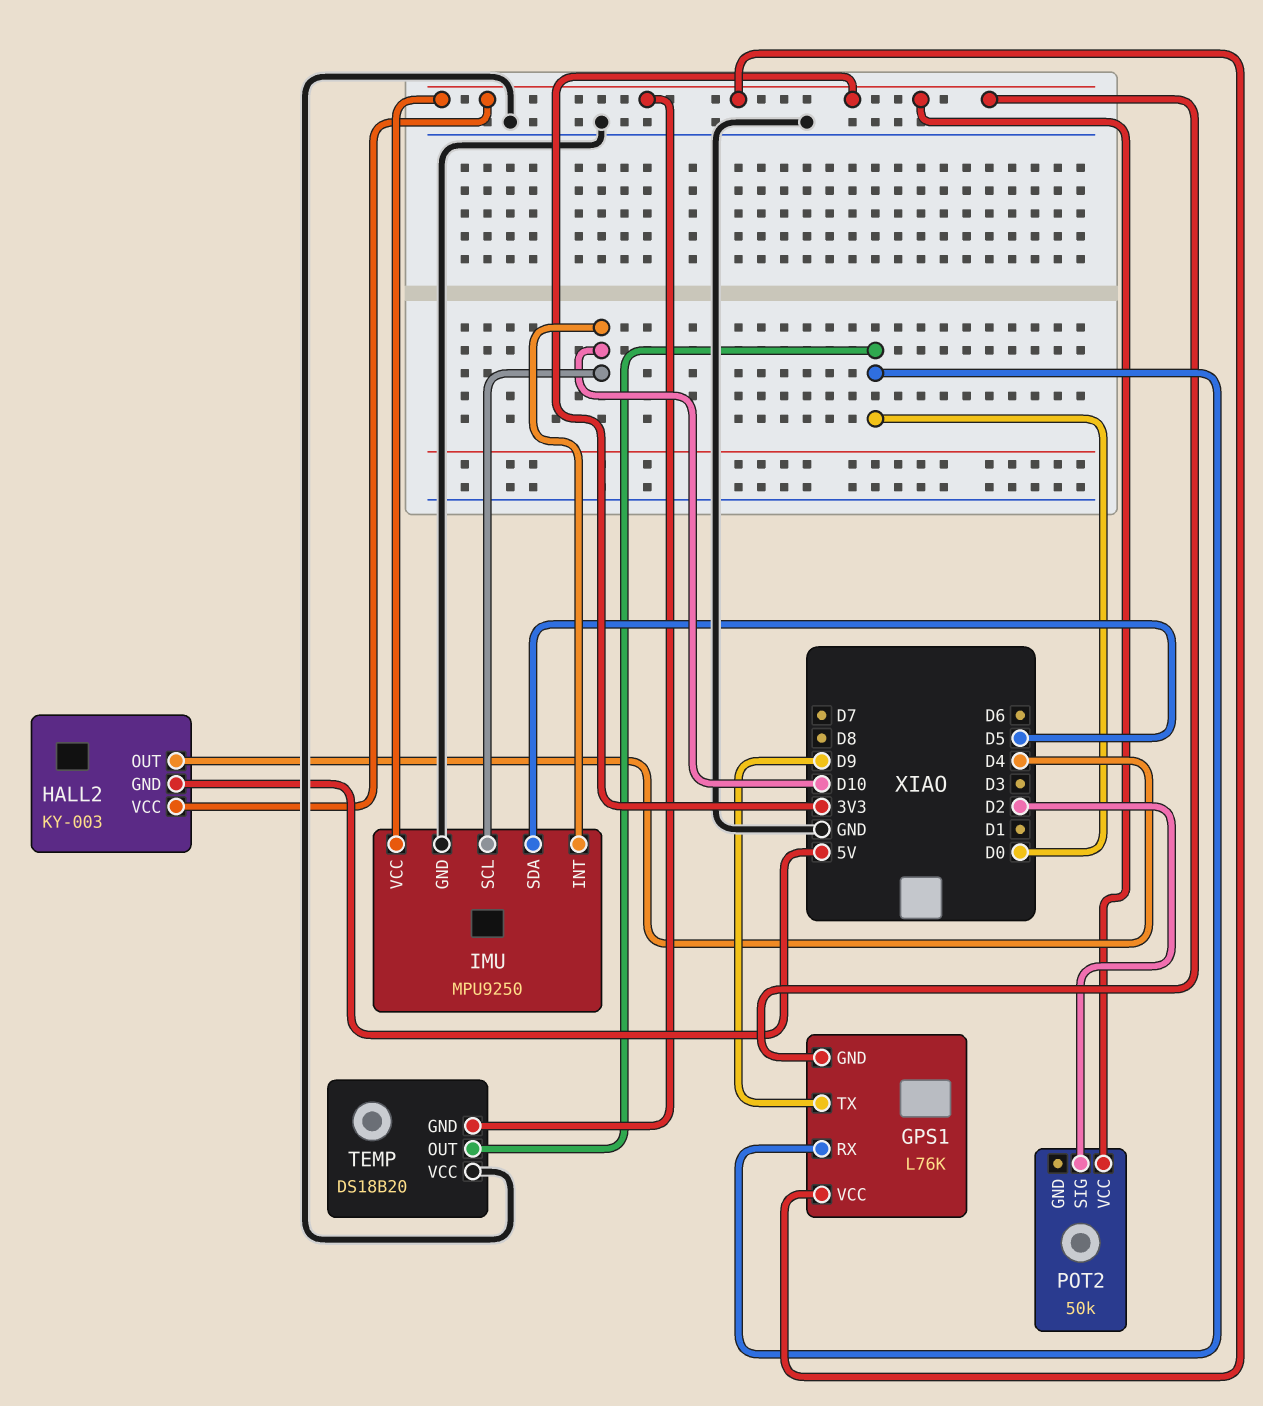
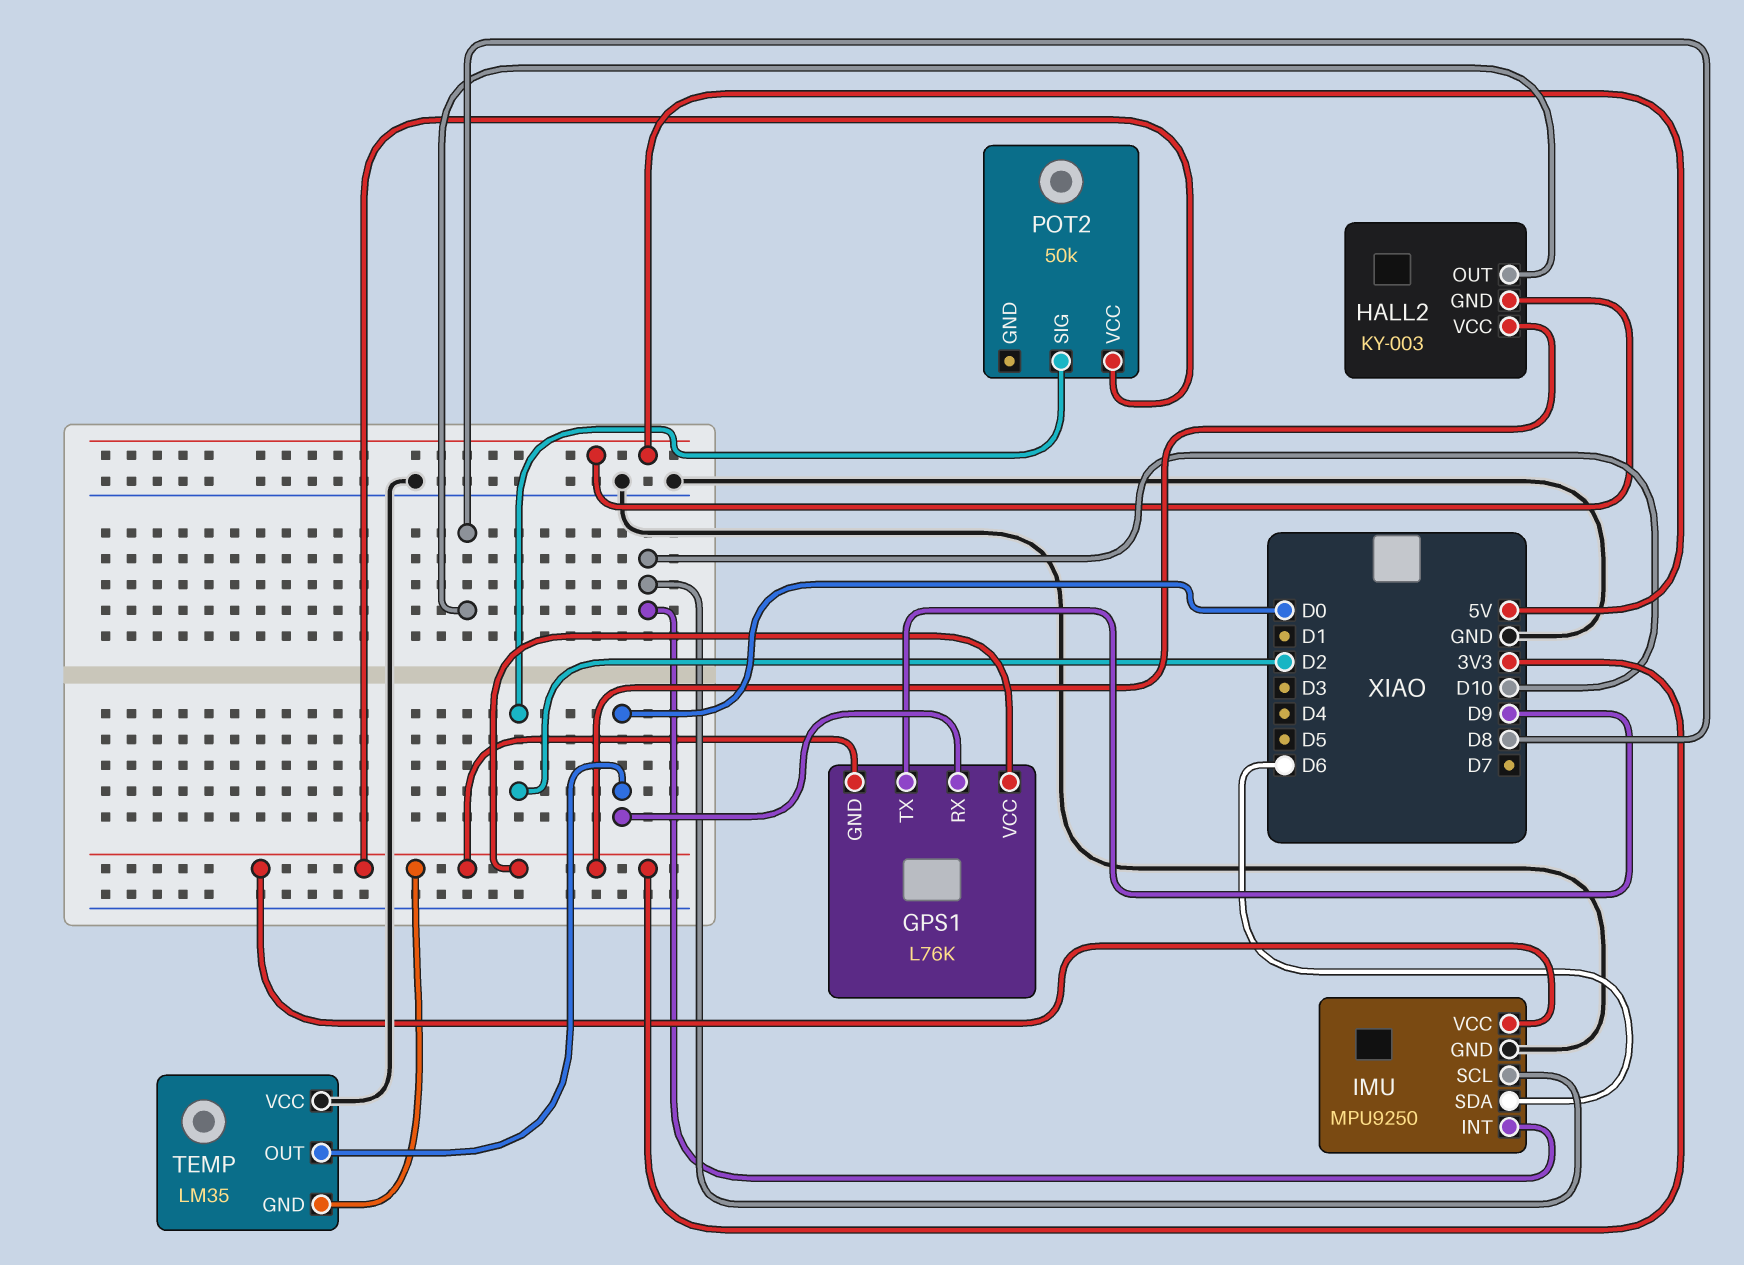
HALL2 pin OUT: D4 -> D8
IMU pin SDA: D5 -> D6
TEMP: DS18B20 -> LM35

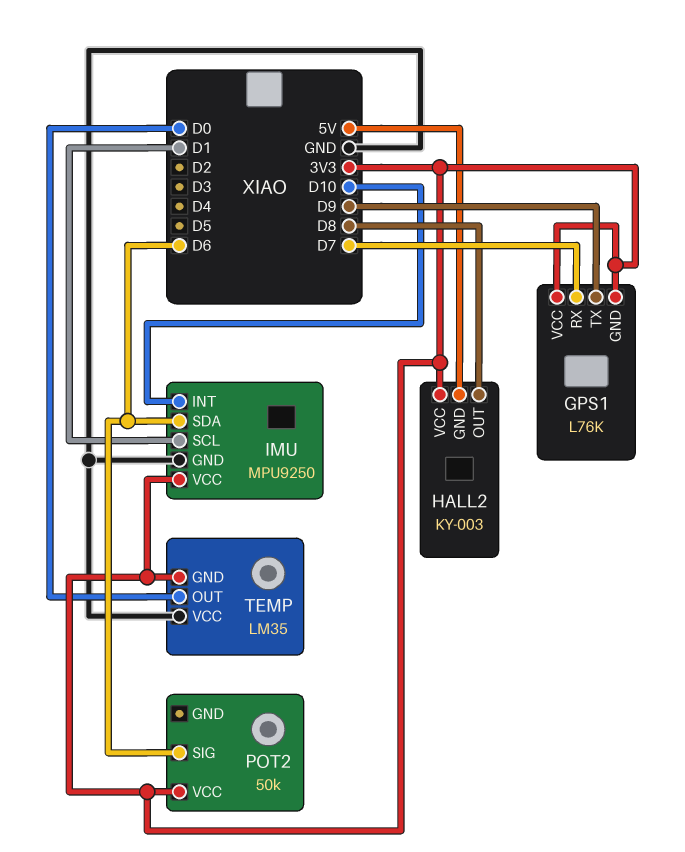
GPS1 pin RX: D0 -> D7
IMU pin SCL: D10 -> D1
POT2 pin SIG: D2 -> D6

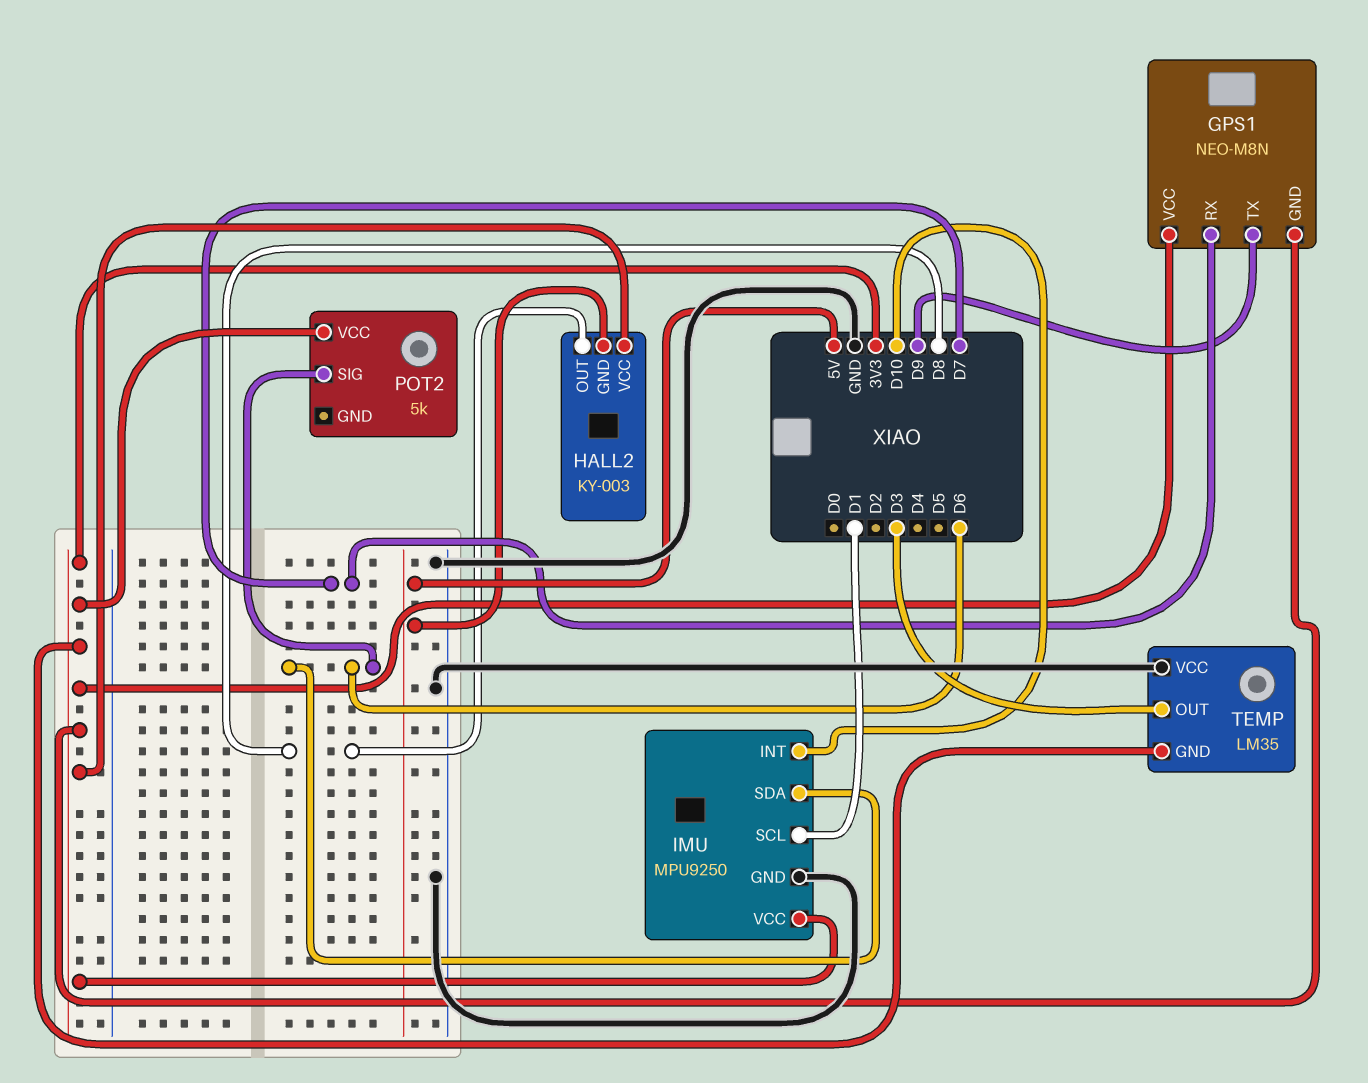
GPS1: L76K -> NEO-M8N
POT2: 50k -> 5k
TEMP pin OUT: D0 -> D3

